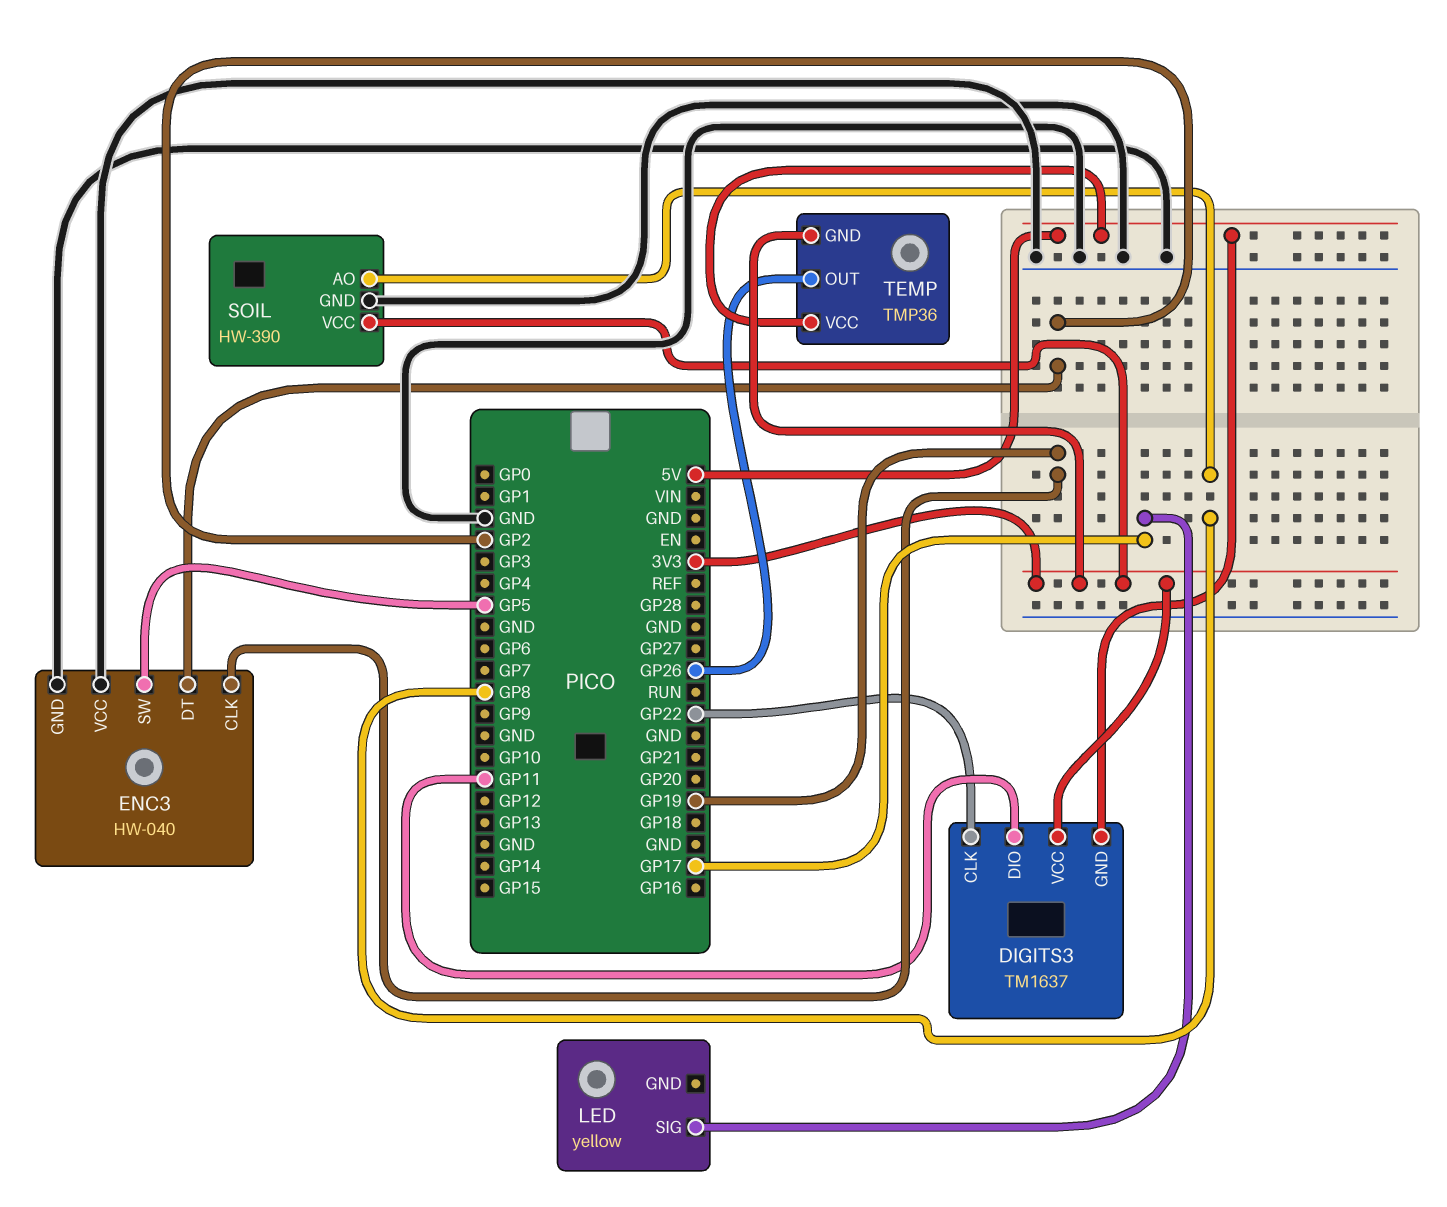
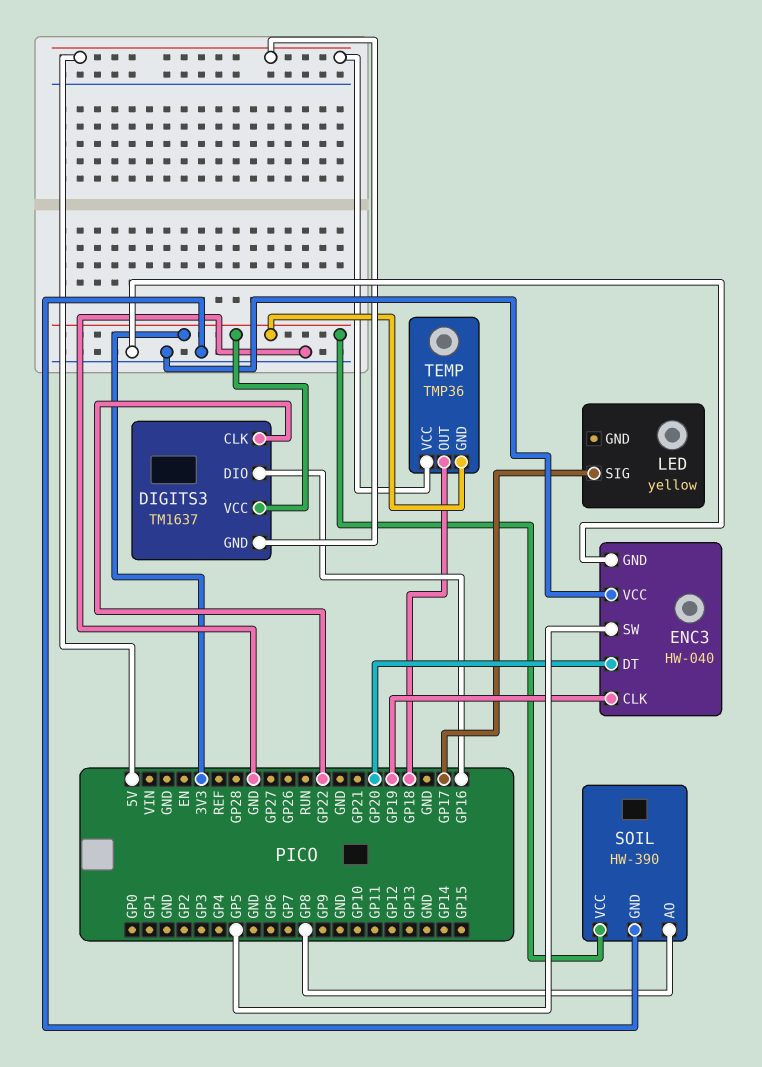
DIGITS3 pin DIO: GP11 -> GP16
ENC3 pin DT: GP2 -> GP20
TEMP pin OUT: GP26 -> GP18

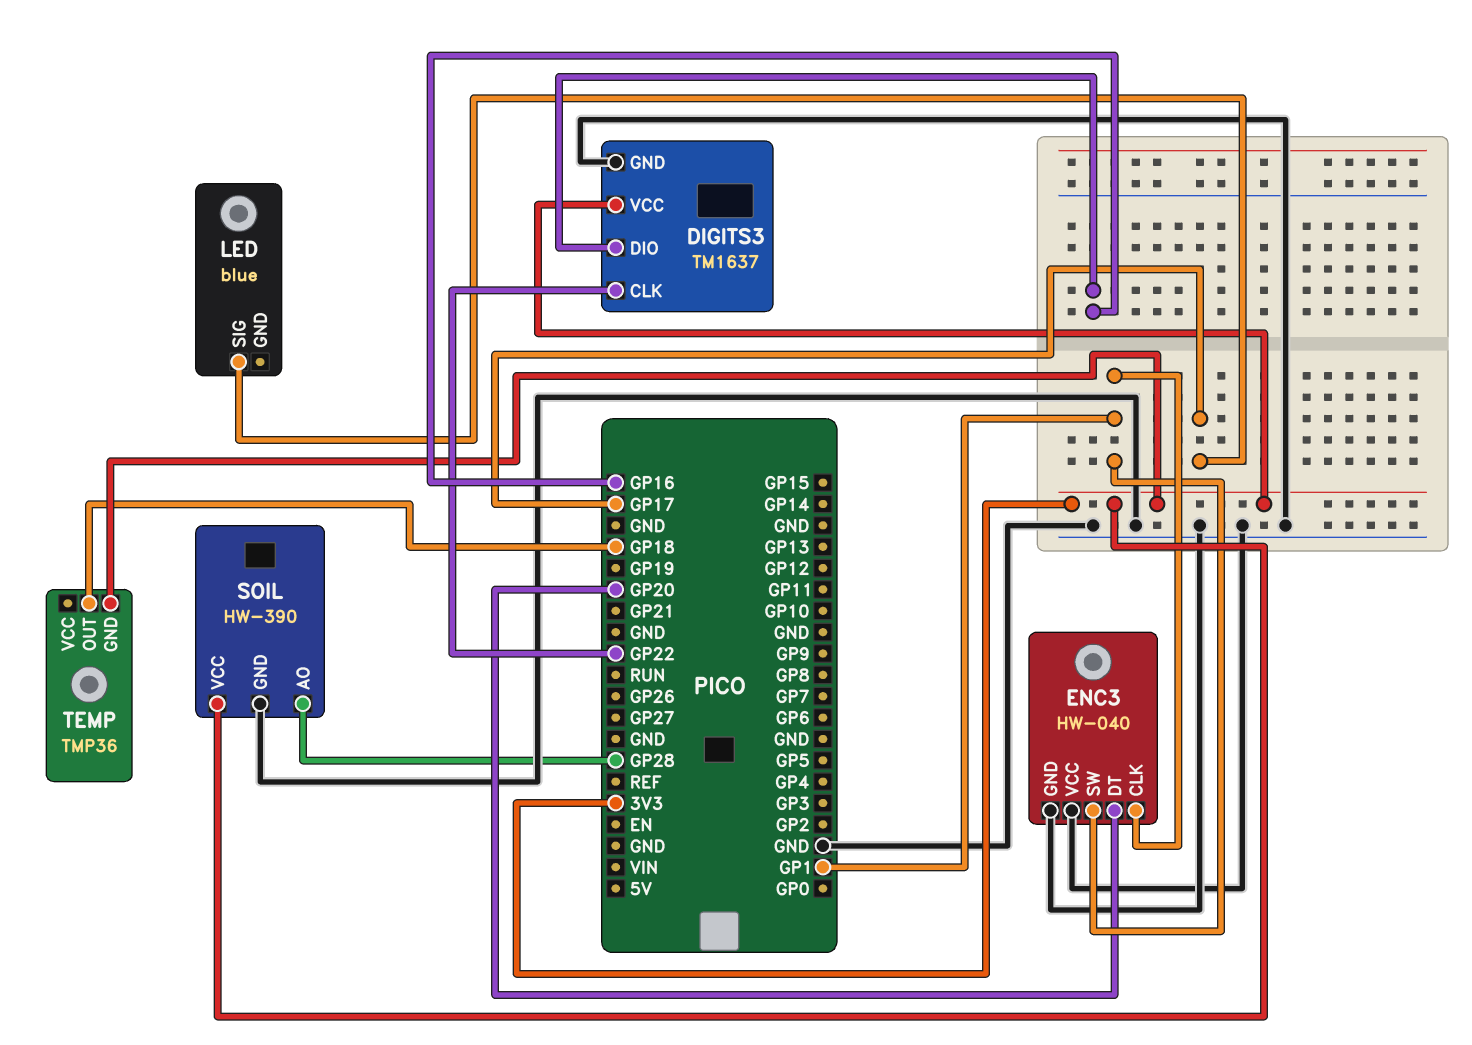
DIGITS3 pin GND: 5V -> GND
ENC3 pin CLK: GP19 -> GP1
ENC3 pin SW: GP5 -> GP1
LED: yellow -> blue
SOIL pin AO: GP8 -> GP28
TEMP pin VCC: 5V -> none

